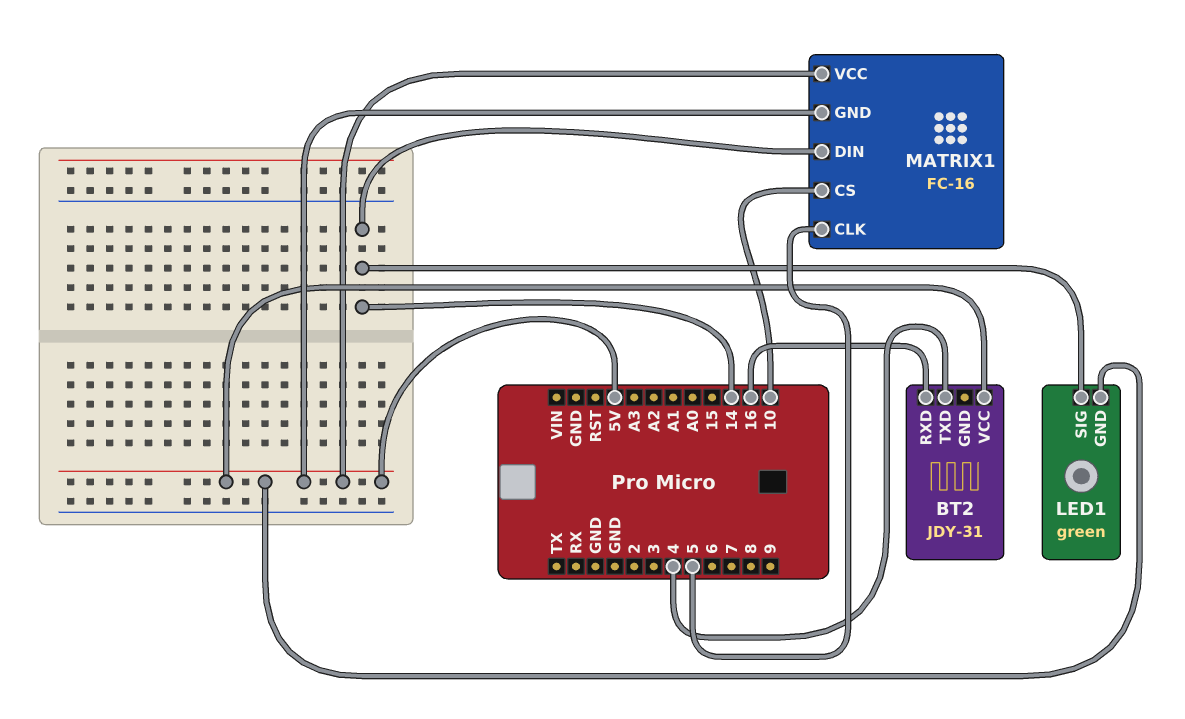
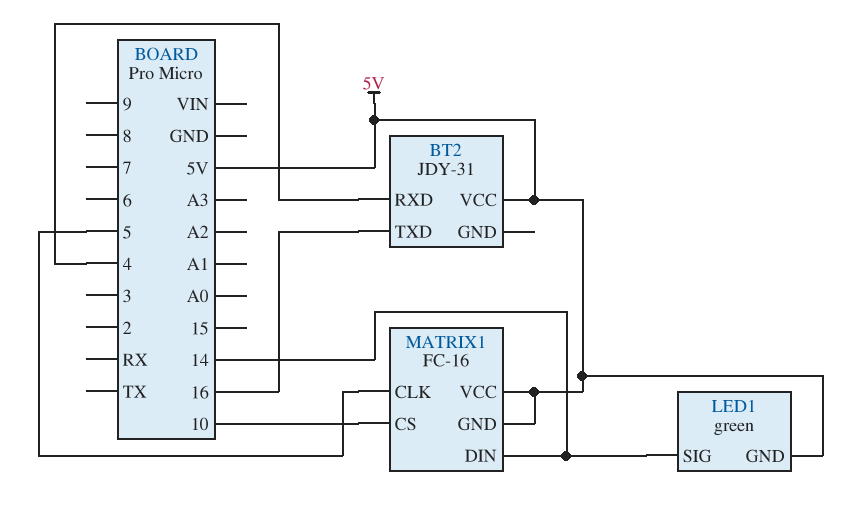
BT2 pin RXD: 16 -> 4
BT2 pin TXD: 4 -> 16

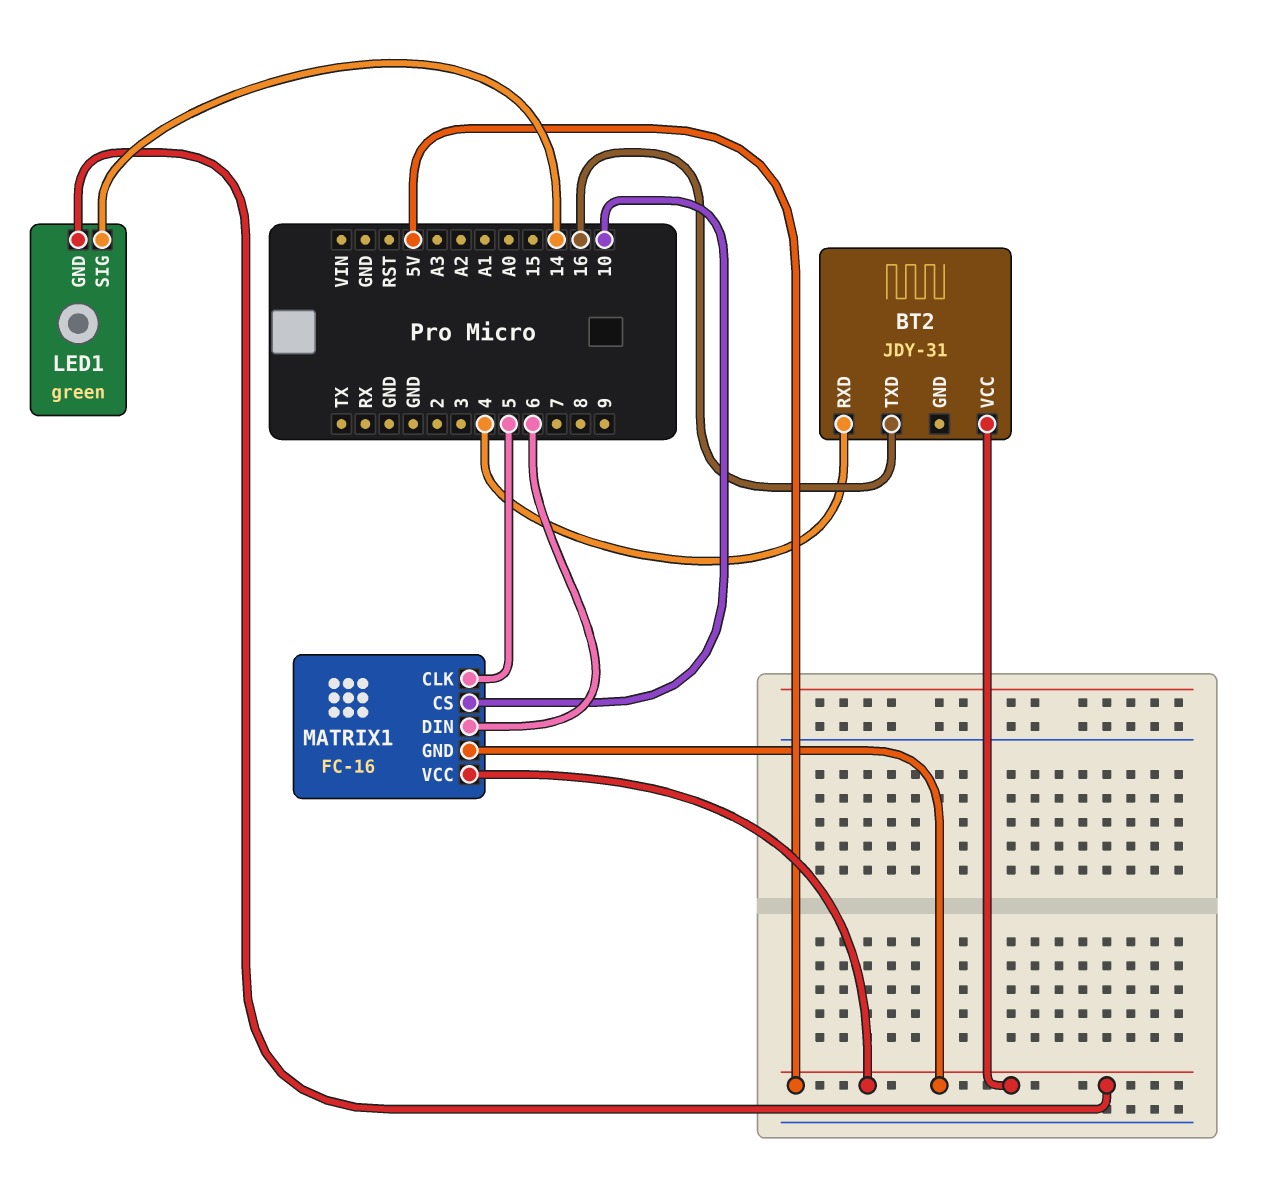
MATRIX1 pin DIN: 14 -> 6

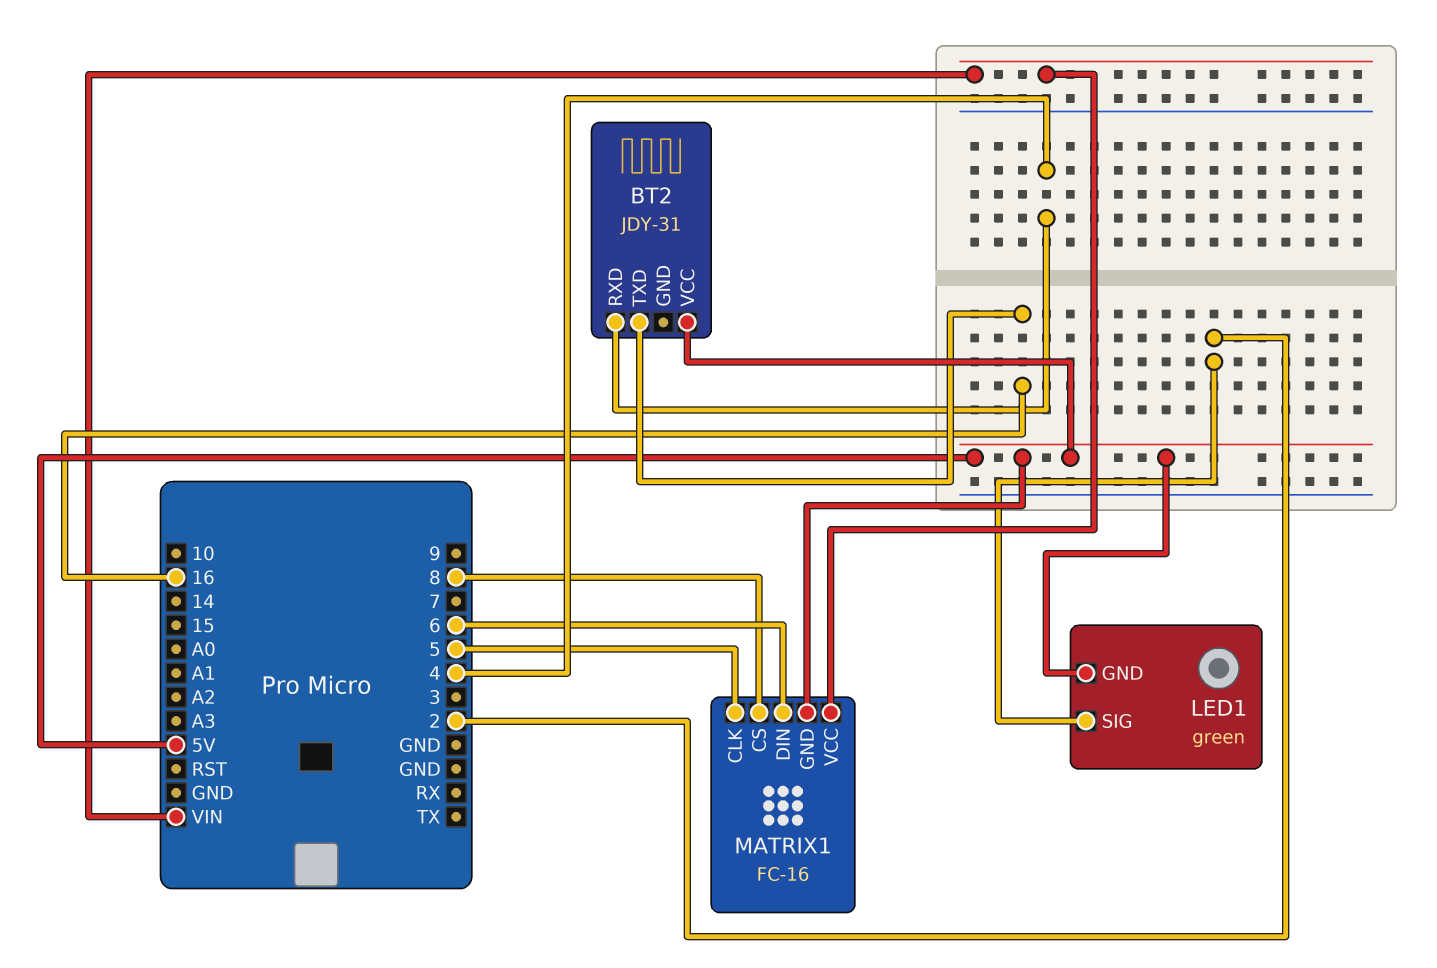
LED1 pin SIG: 14 -> 2
MATRIX1 pin CS: 10 -> 8
MATRIX1 pin VCC: 5V -> VIN

